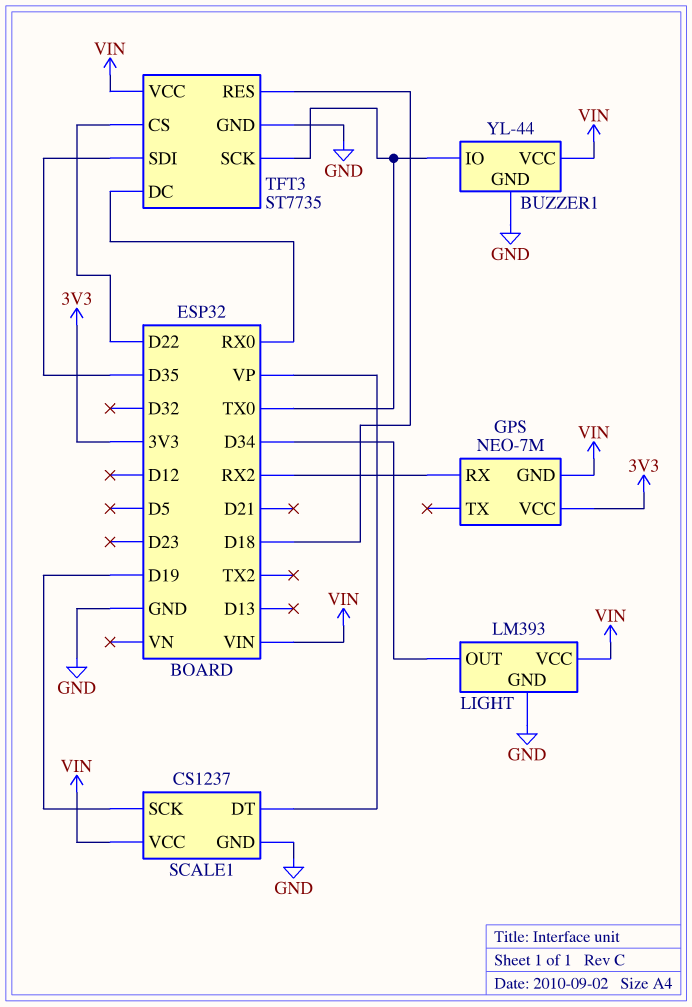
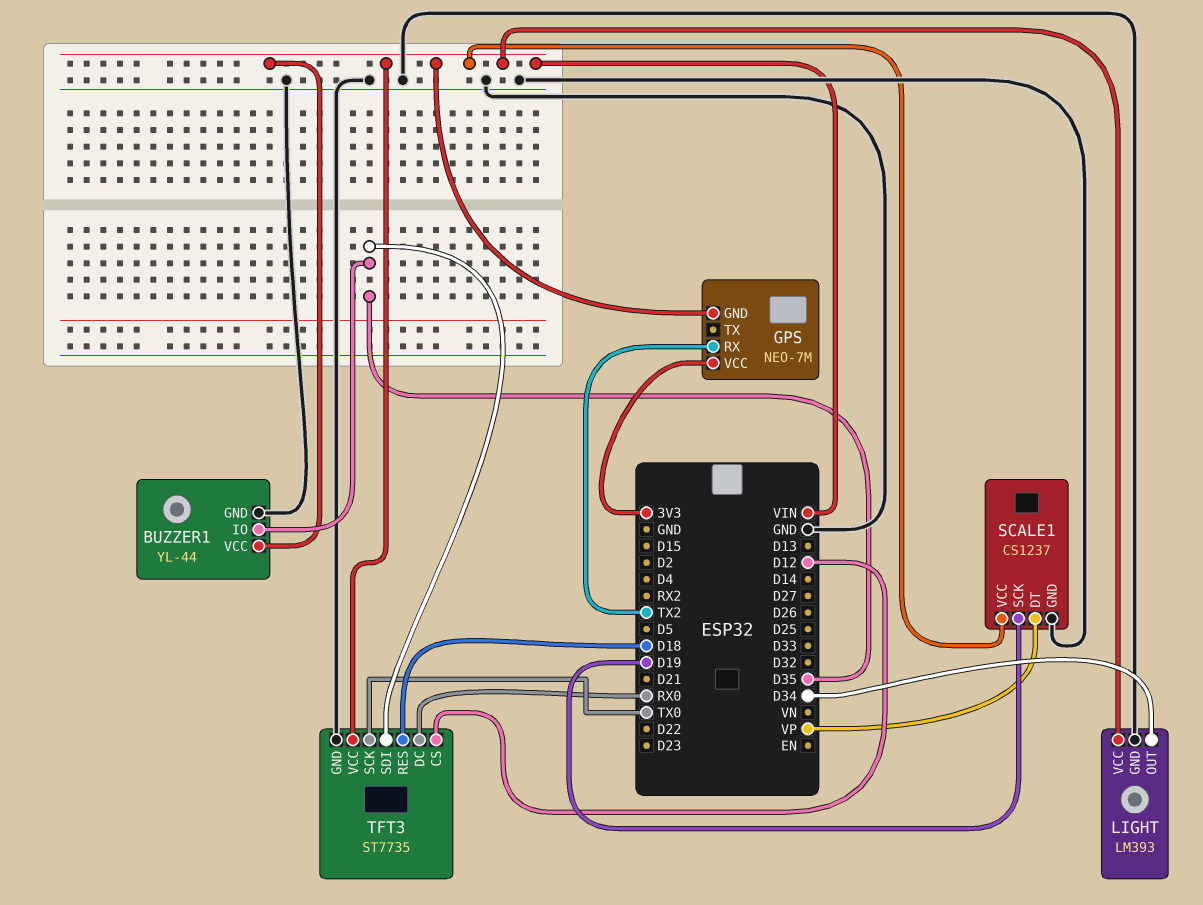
BUZZER1 pin IO: TX0 -> D35
GPS pin RX: RX2 -> TX2
TFT3 pin CS: D22 -> D12

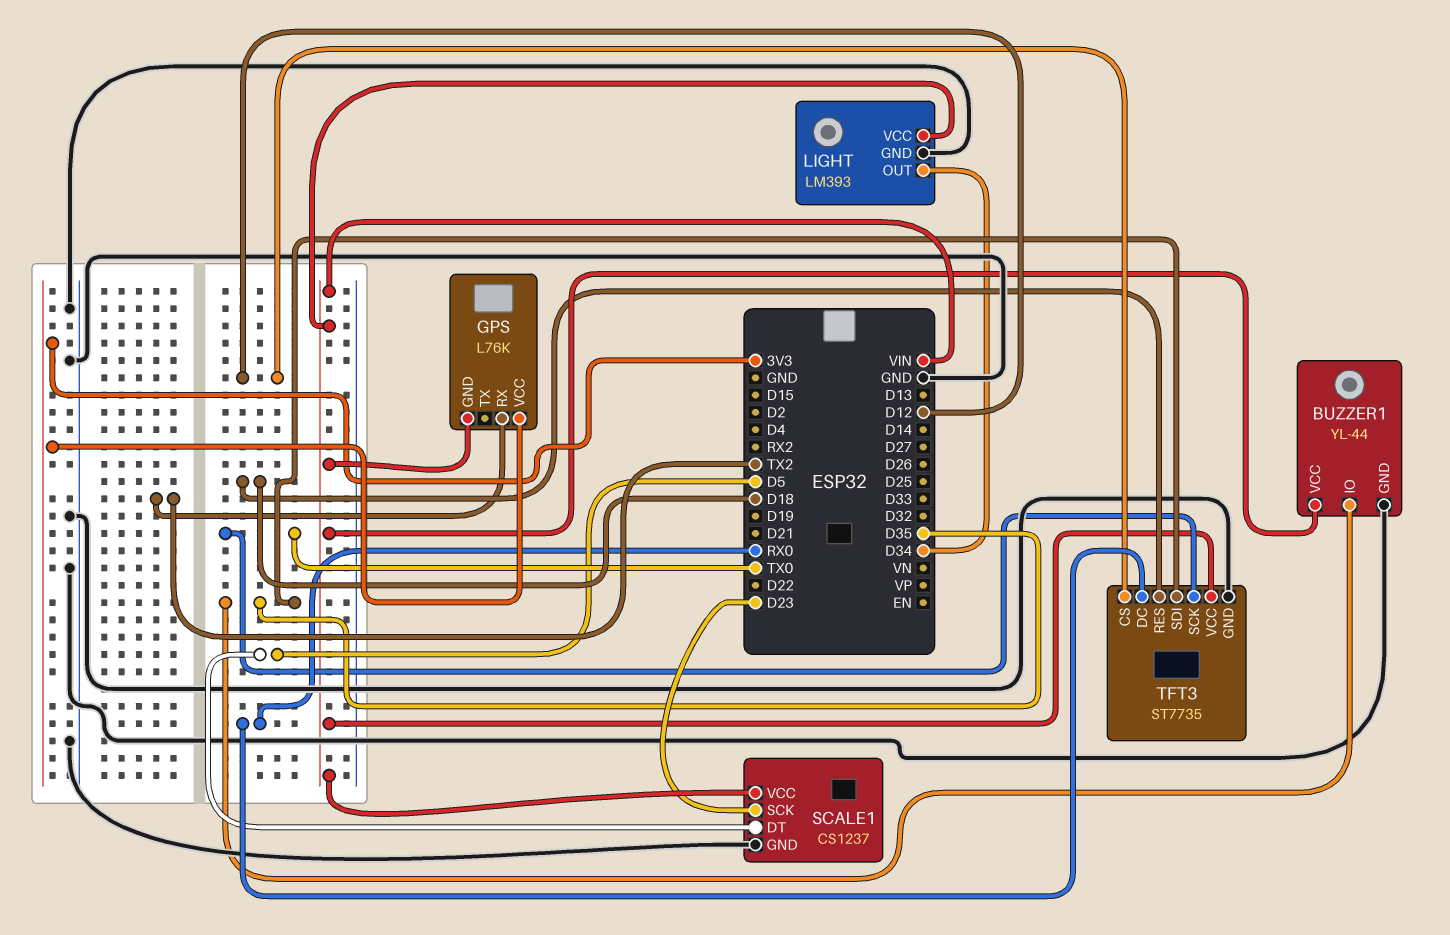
GPS: NEO-7M -> L76K
SCALE1 pin DT: VP -> D5
SCALE1 pin SCK: D19 -> D23

